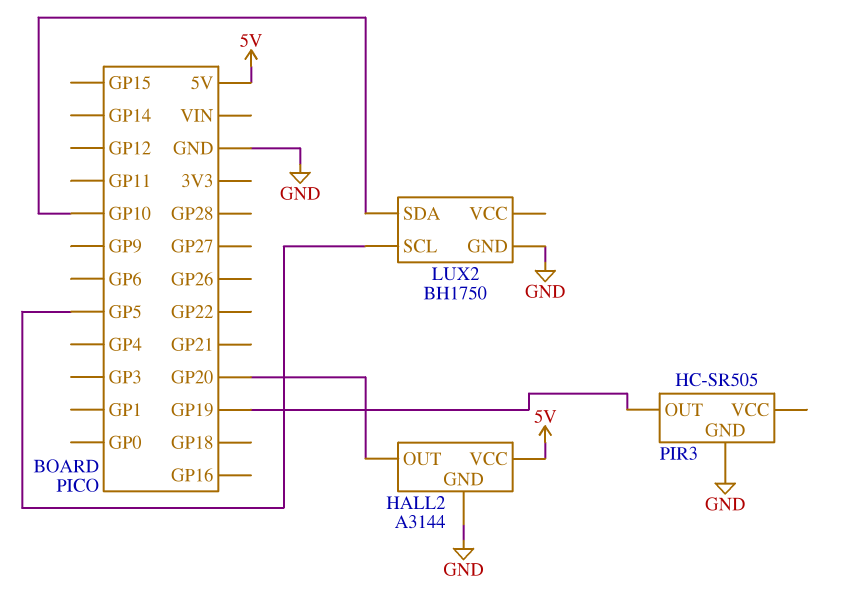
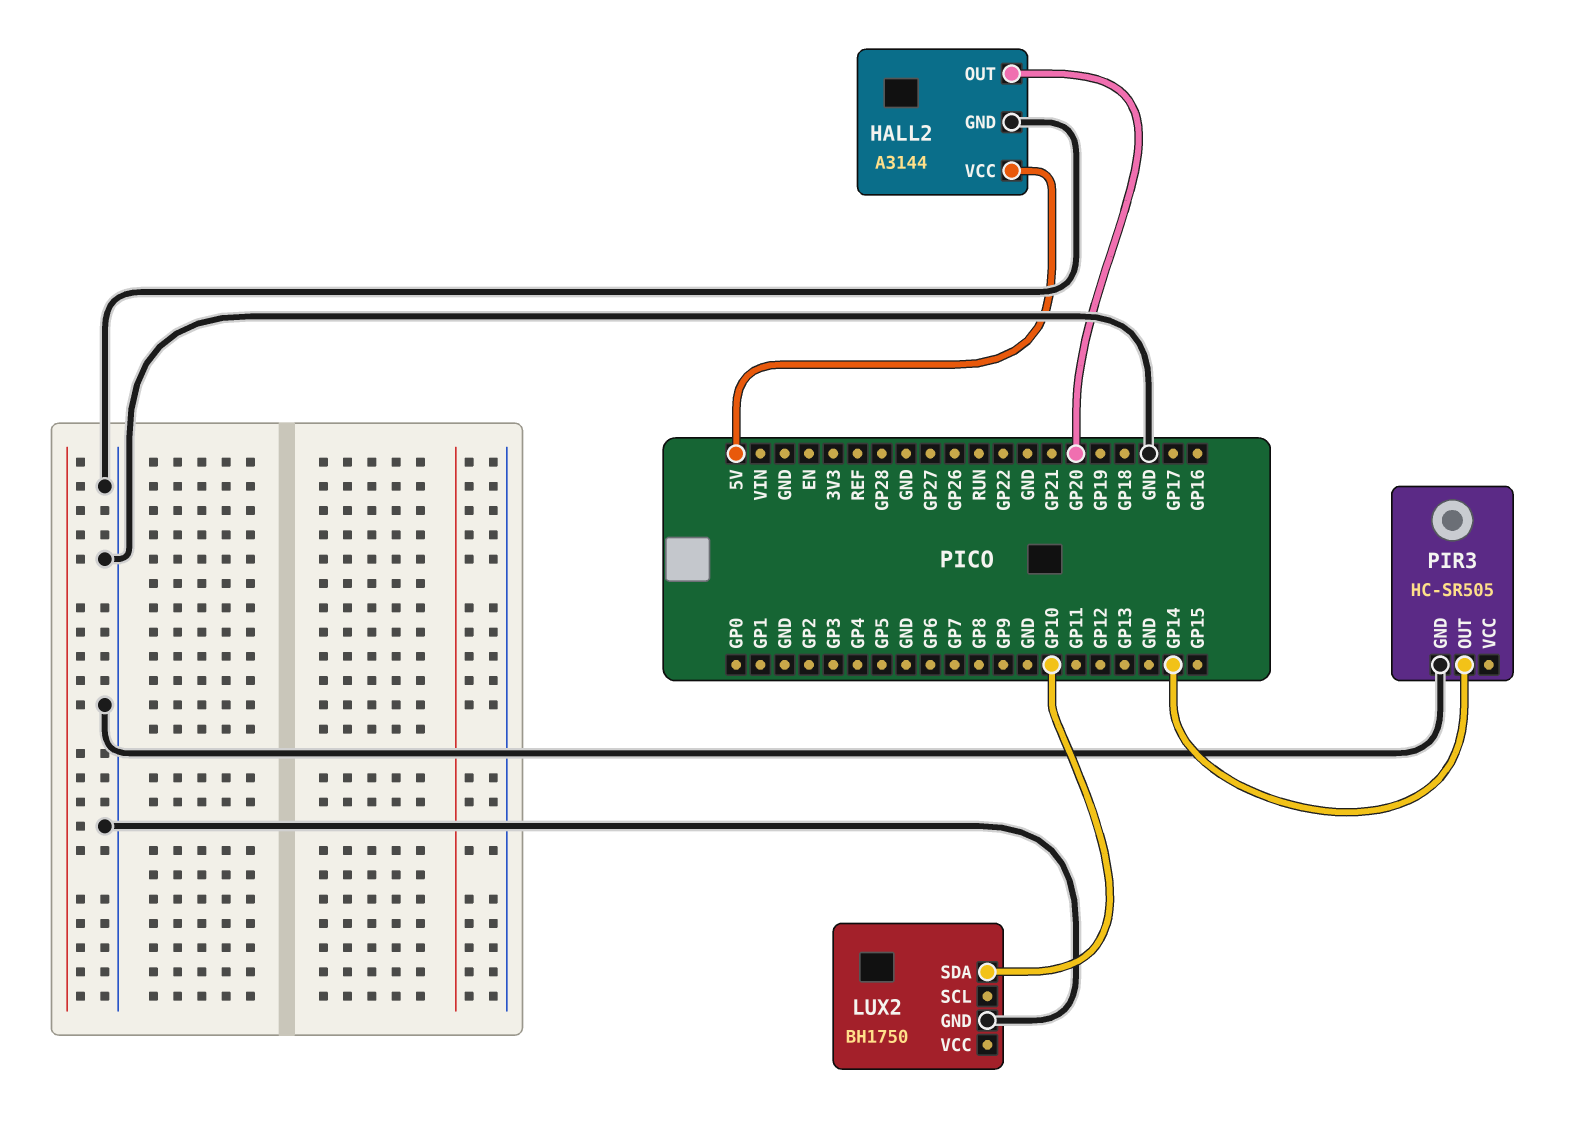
LUX2 pin SCL: GP5 -> none
PIR3 pin OUT: GP19 -> GP14

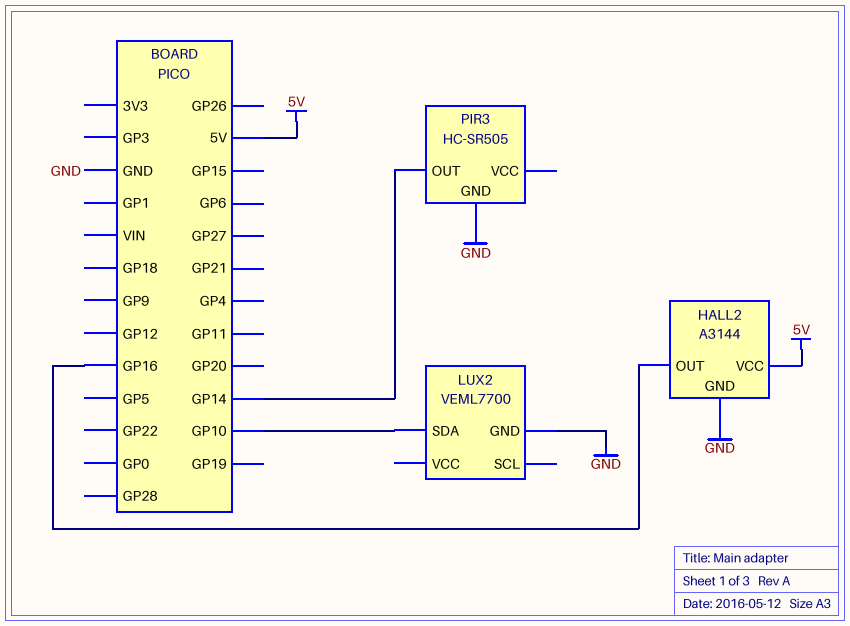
HALL2 pin OUT: GP20 -> GP16
LUX2: BH1750 -> VEML7700

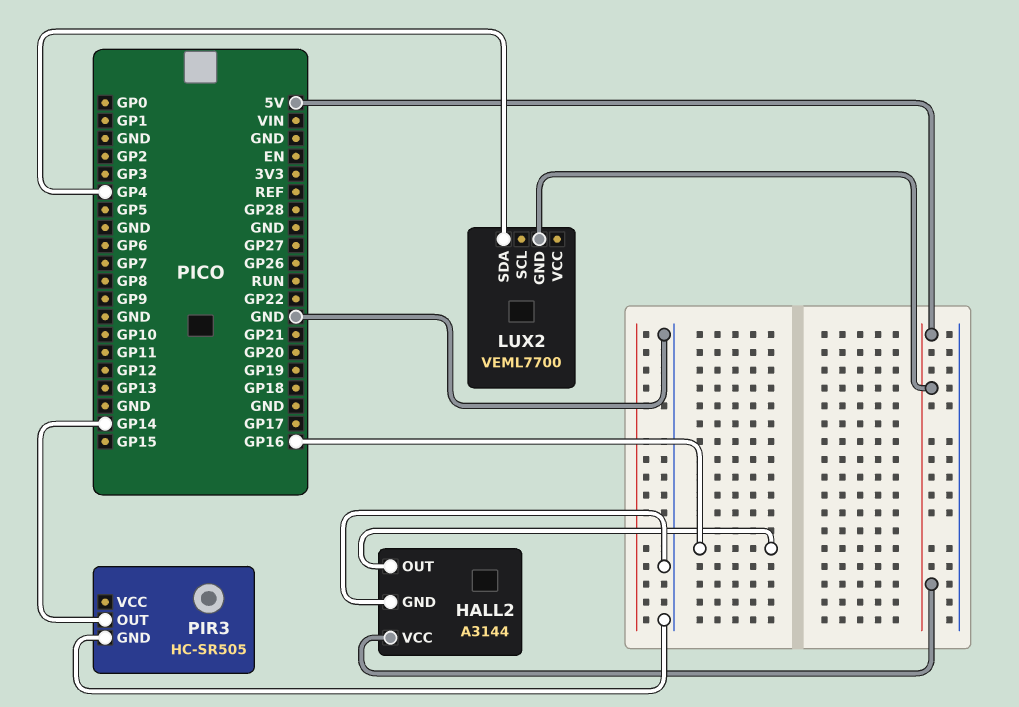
LUX2 pin GND: GND -> 5V
LUX2 pin SDA: GP10 -> GP4

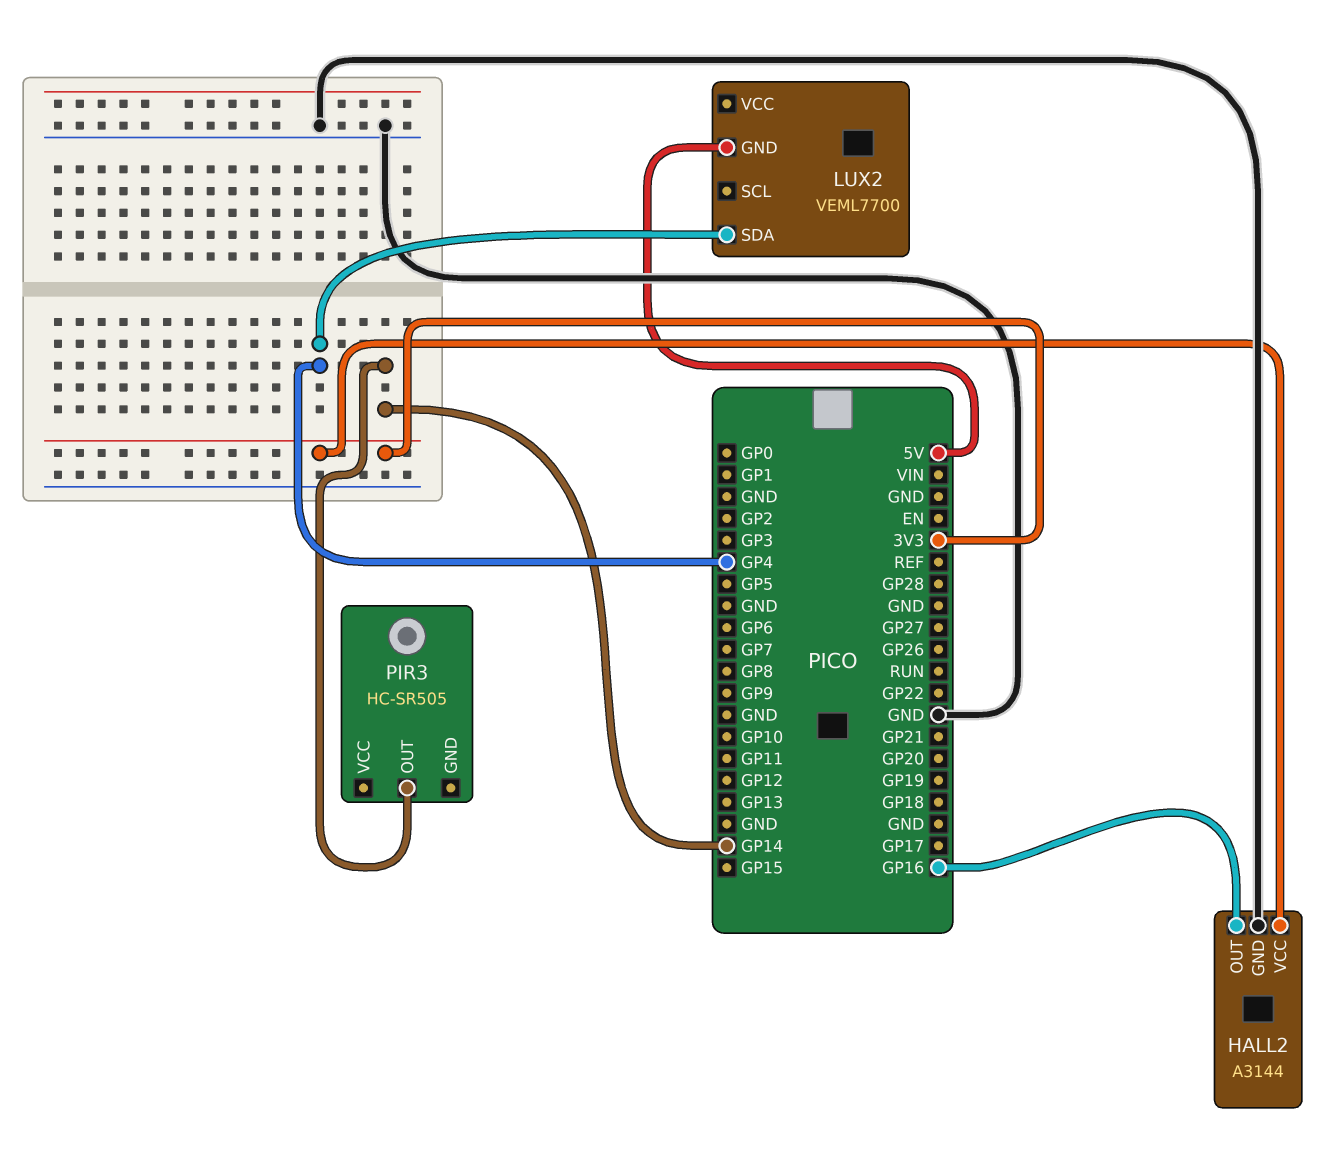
HALL2 pin VCC: 5V -> 3V3
PIR3 pin GND: GND -> none

